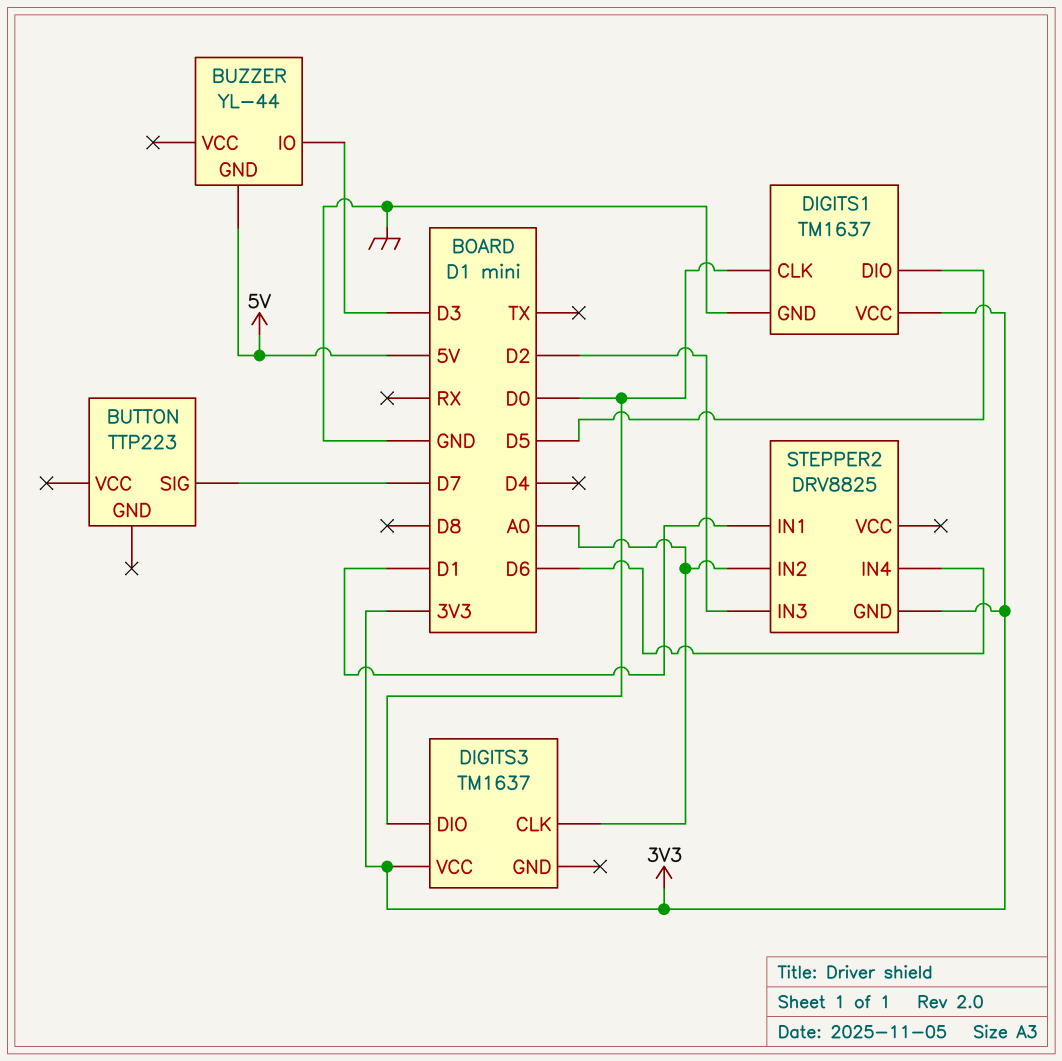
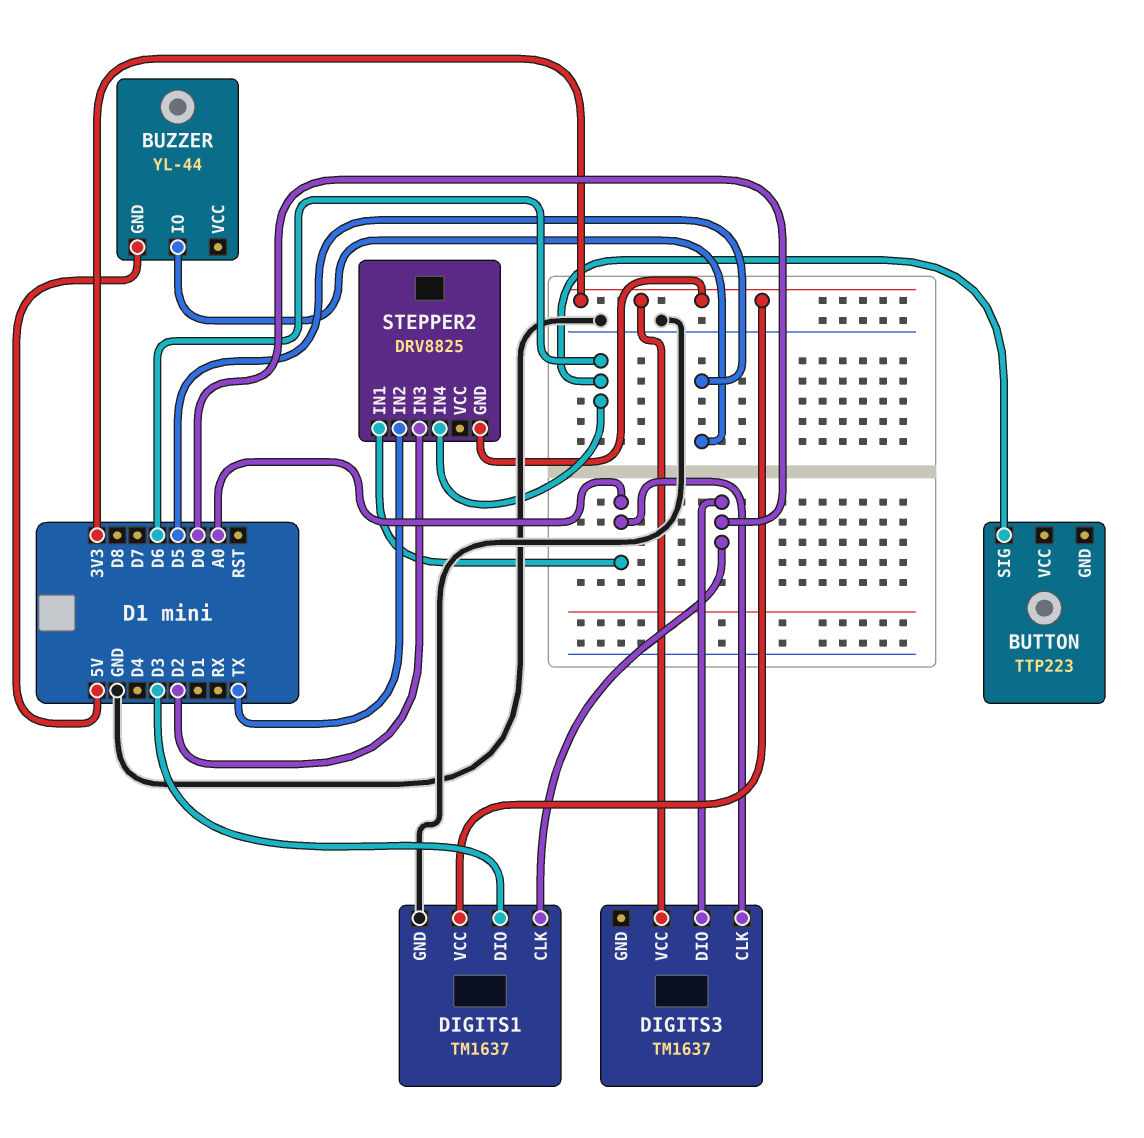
BUTTON pin SIG: D7 -> D6
BUZZER pin IO: D3 -> D5
DIGITS1 pin DIO: D5 -> D3
STEPPER2 pin IN1: D1 -> A0
STEPPER2 pin IN2: A0 -> TX

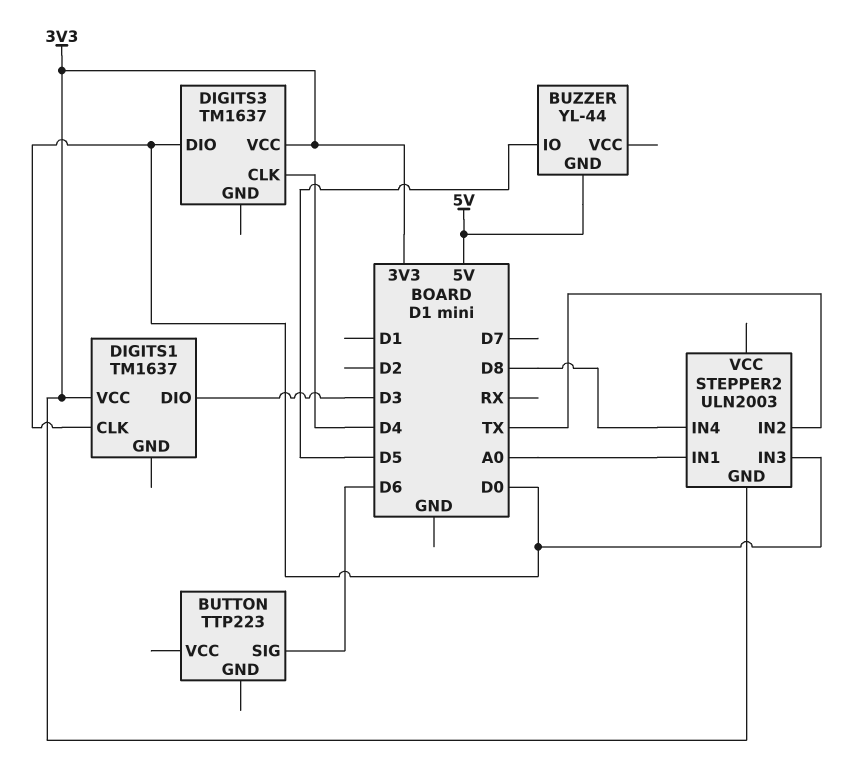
DIGITS1 pin GND: GND -> none
DIGITS3 pin CLK: A0 -> D4
STEPPER2: DRV8825 -> ULN2003
STEPPER2 pin IN3: D2 -> D0
STEPPER2 pin IN4: D6 -> D8

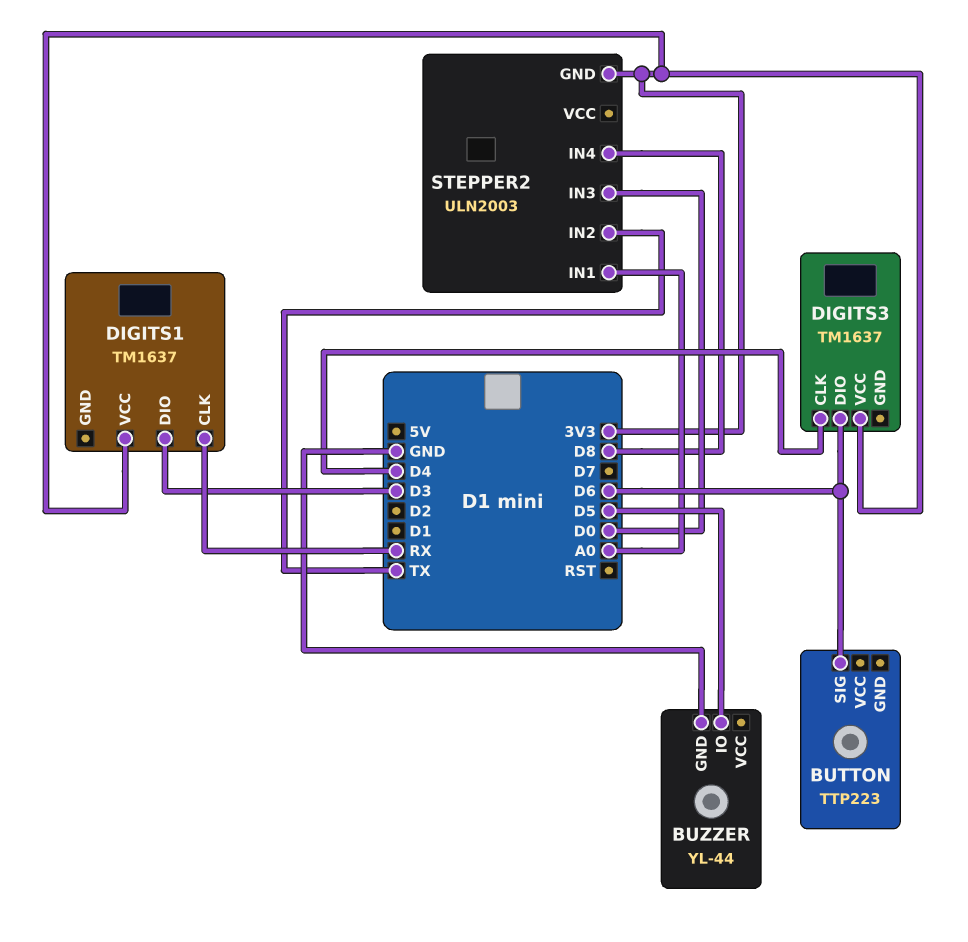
BUZZER pin GND: 5V -> GND
DIGITS1 pin CLK: D0 -> RX
DIGITS3 pin DIO: D0 -> D6

